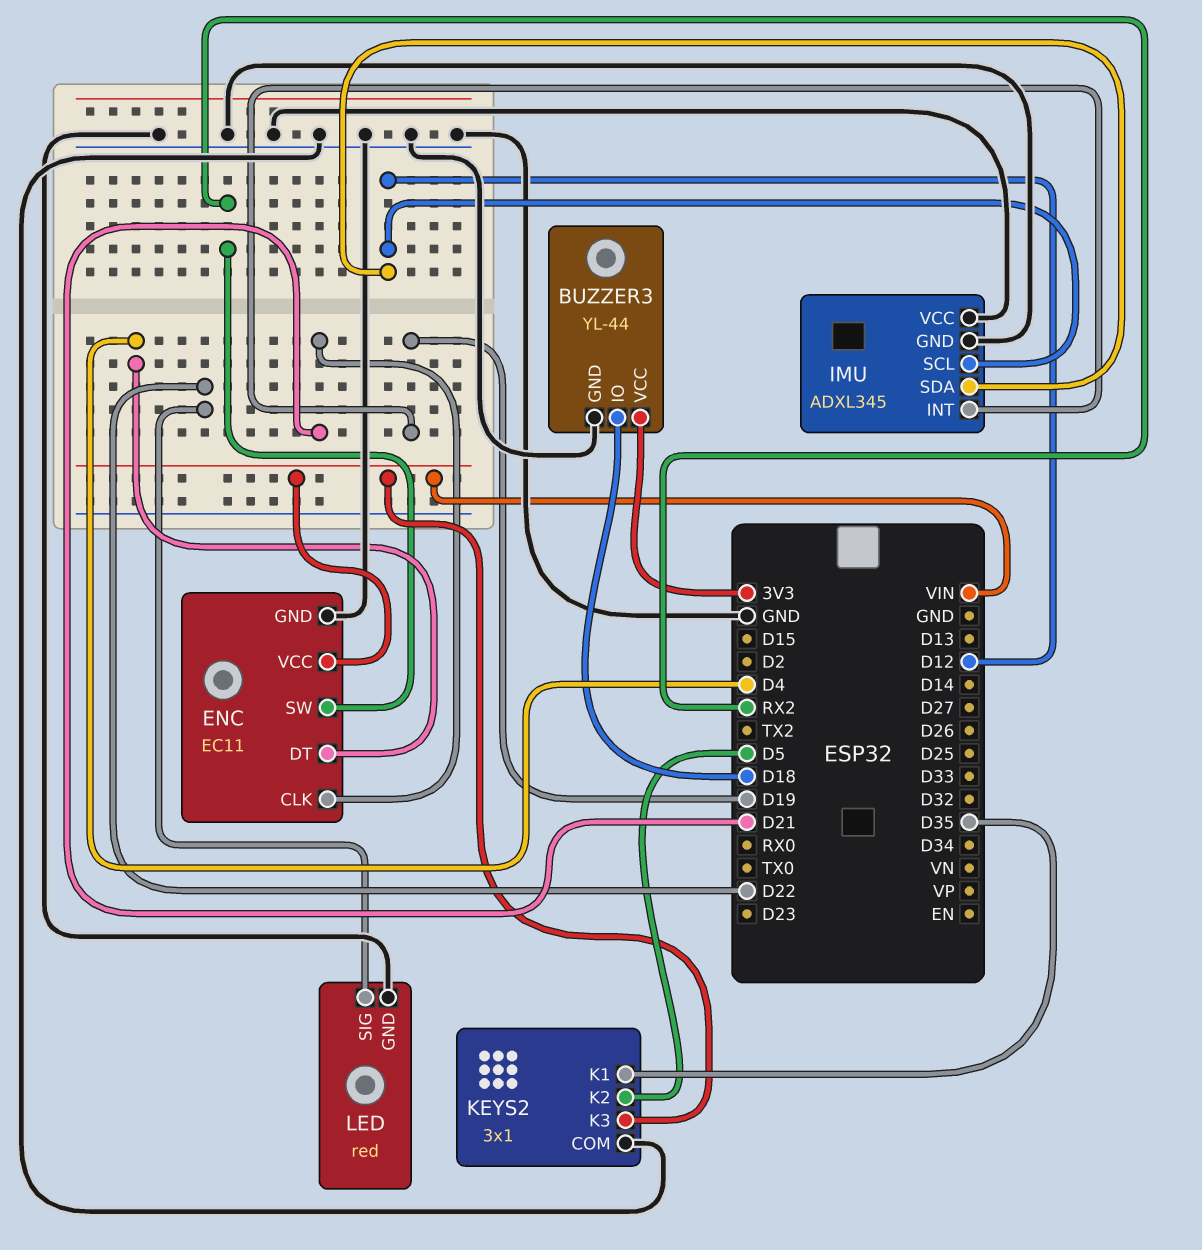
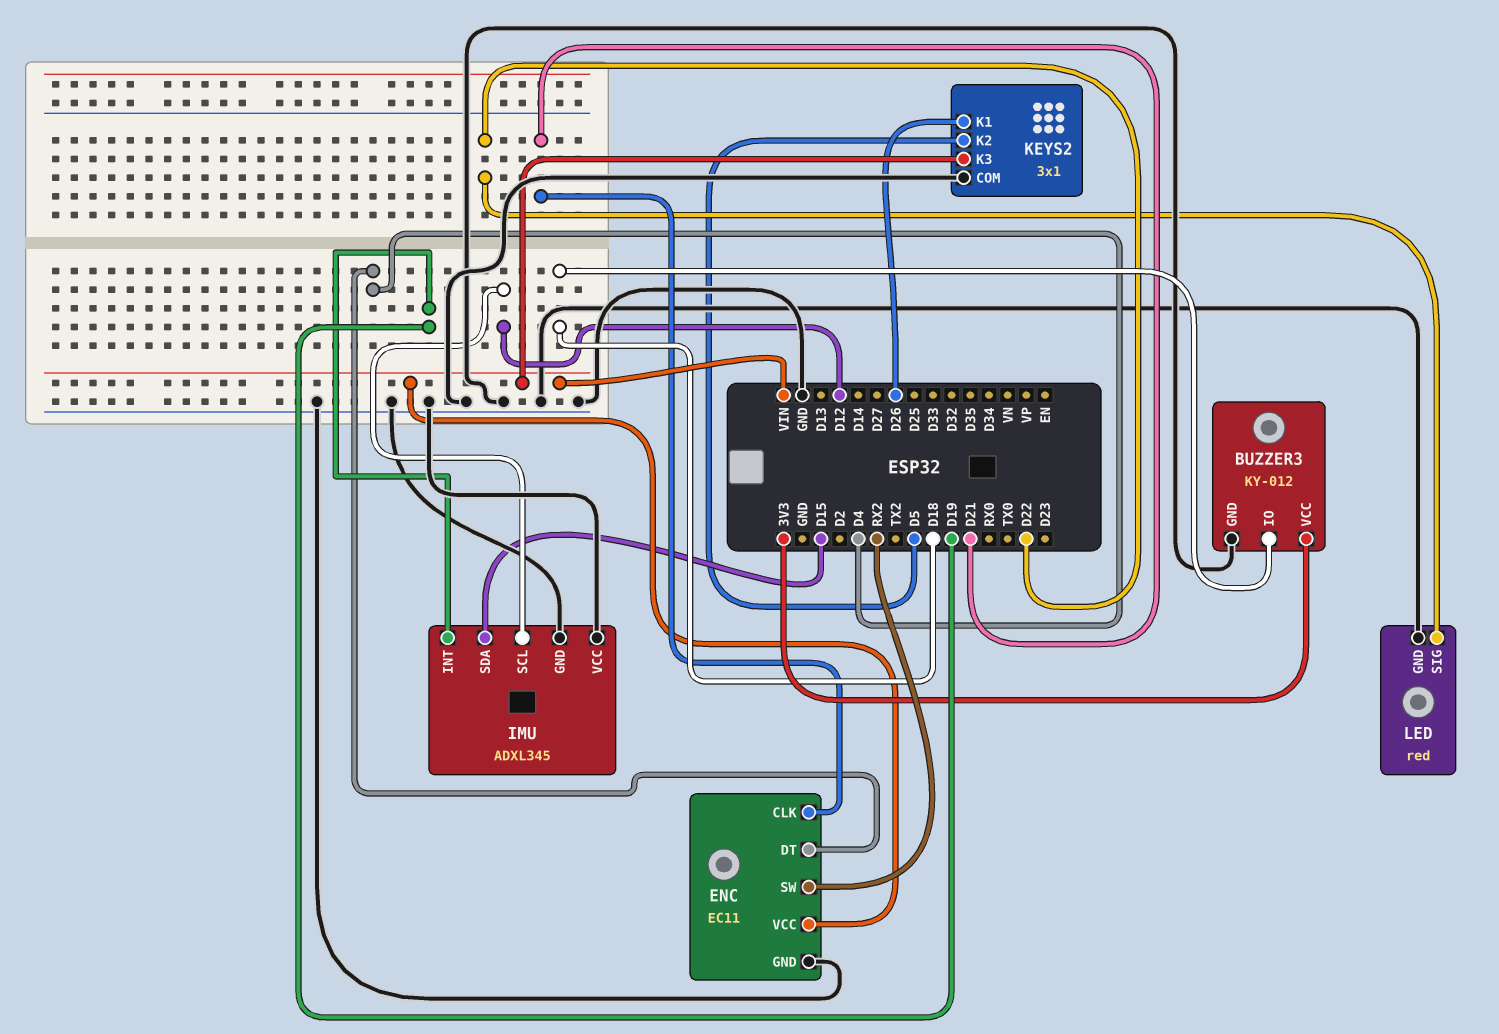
BUZZER3: YL-44 -> KY-012
IMU pin SDA: D12 -> D15
KEYS2 pin K1: D35 -> D26

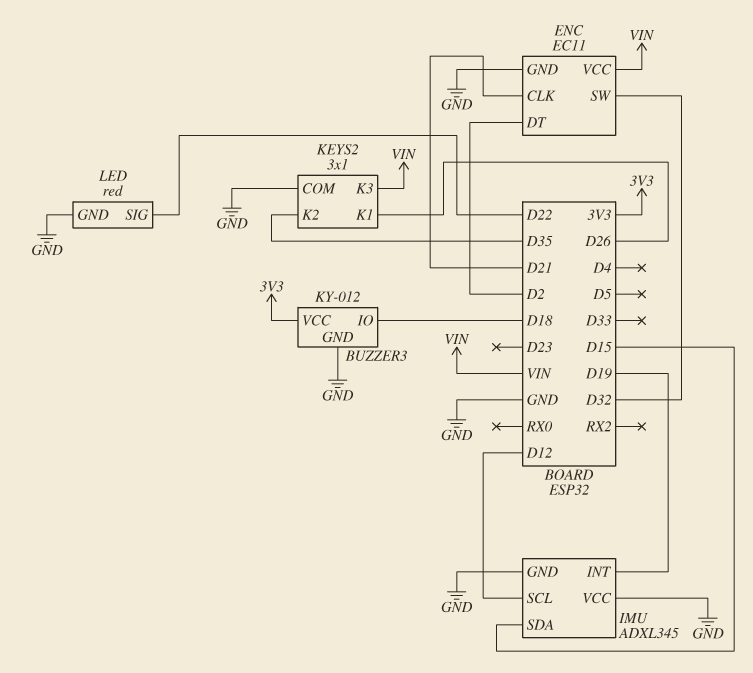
ENC pin DT: D4 -> D2
ENC pin SW: RX2 -> D32
KEYS2 pin K2: D5 -> D35

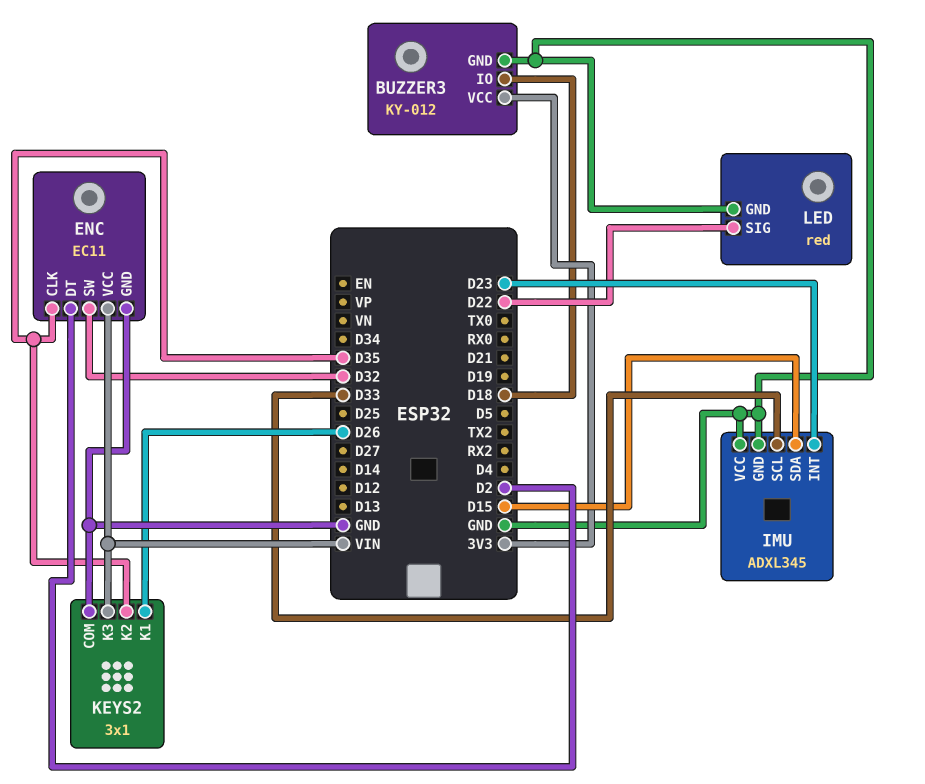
ENC pin CLK: D21 -> D35
IMU pin INT: D19 -> D23
IMU pin SCL: D12 -> D33

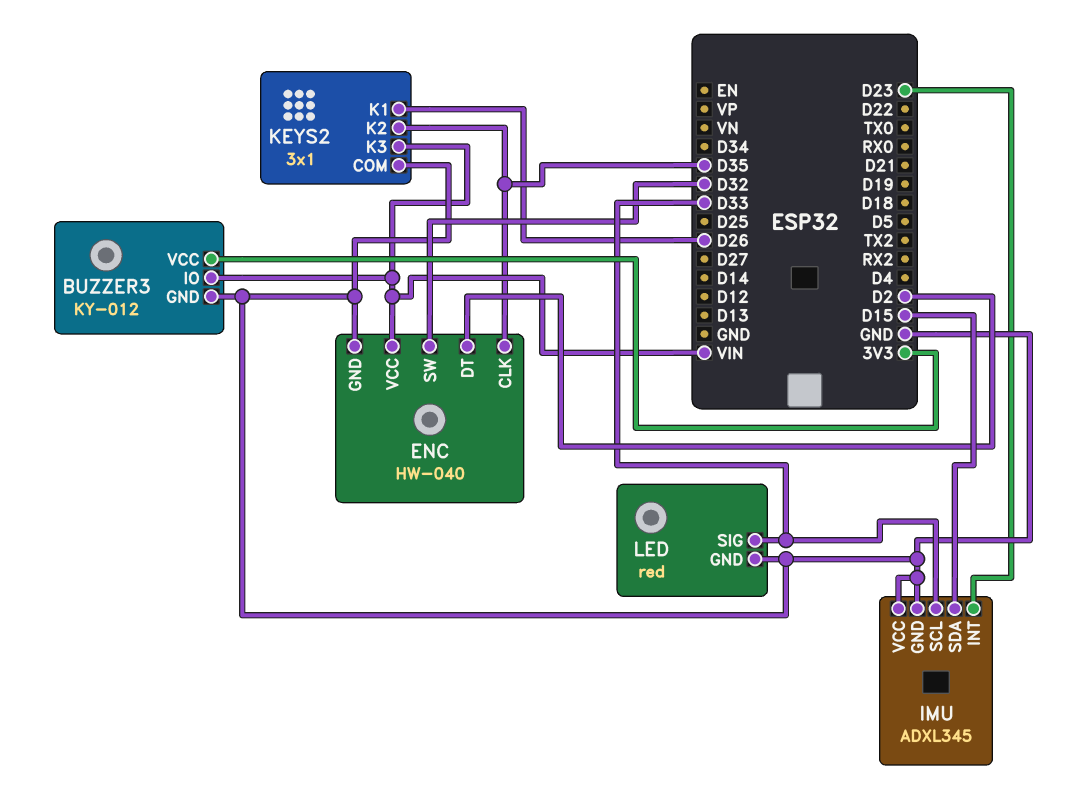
BUZZER3 pin IO: D18 -> VIN
ENC: EC11 -> HW-040
LED pin SIG: D22 -> D33

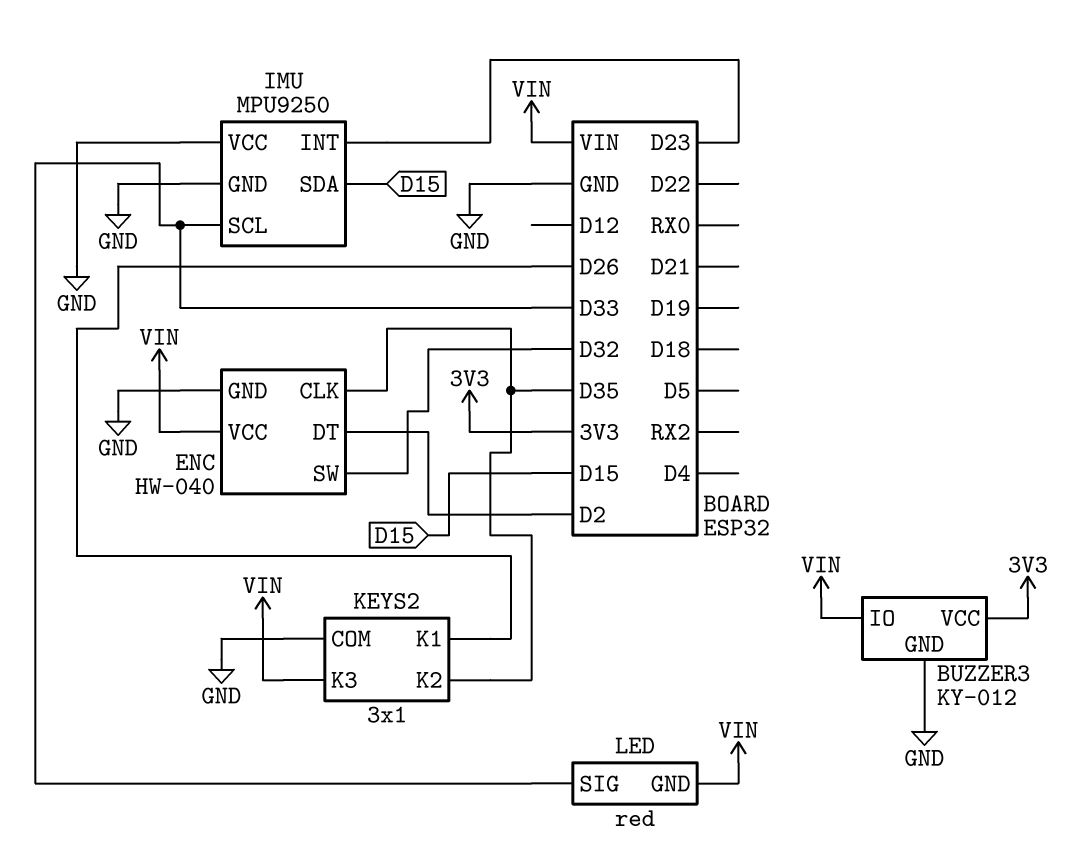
IMU: ADXL345 -> MPU9250
LED pin GND: GND -> VIN

